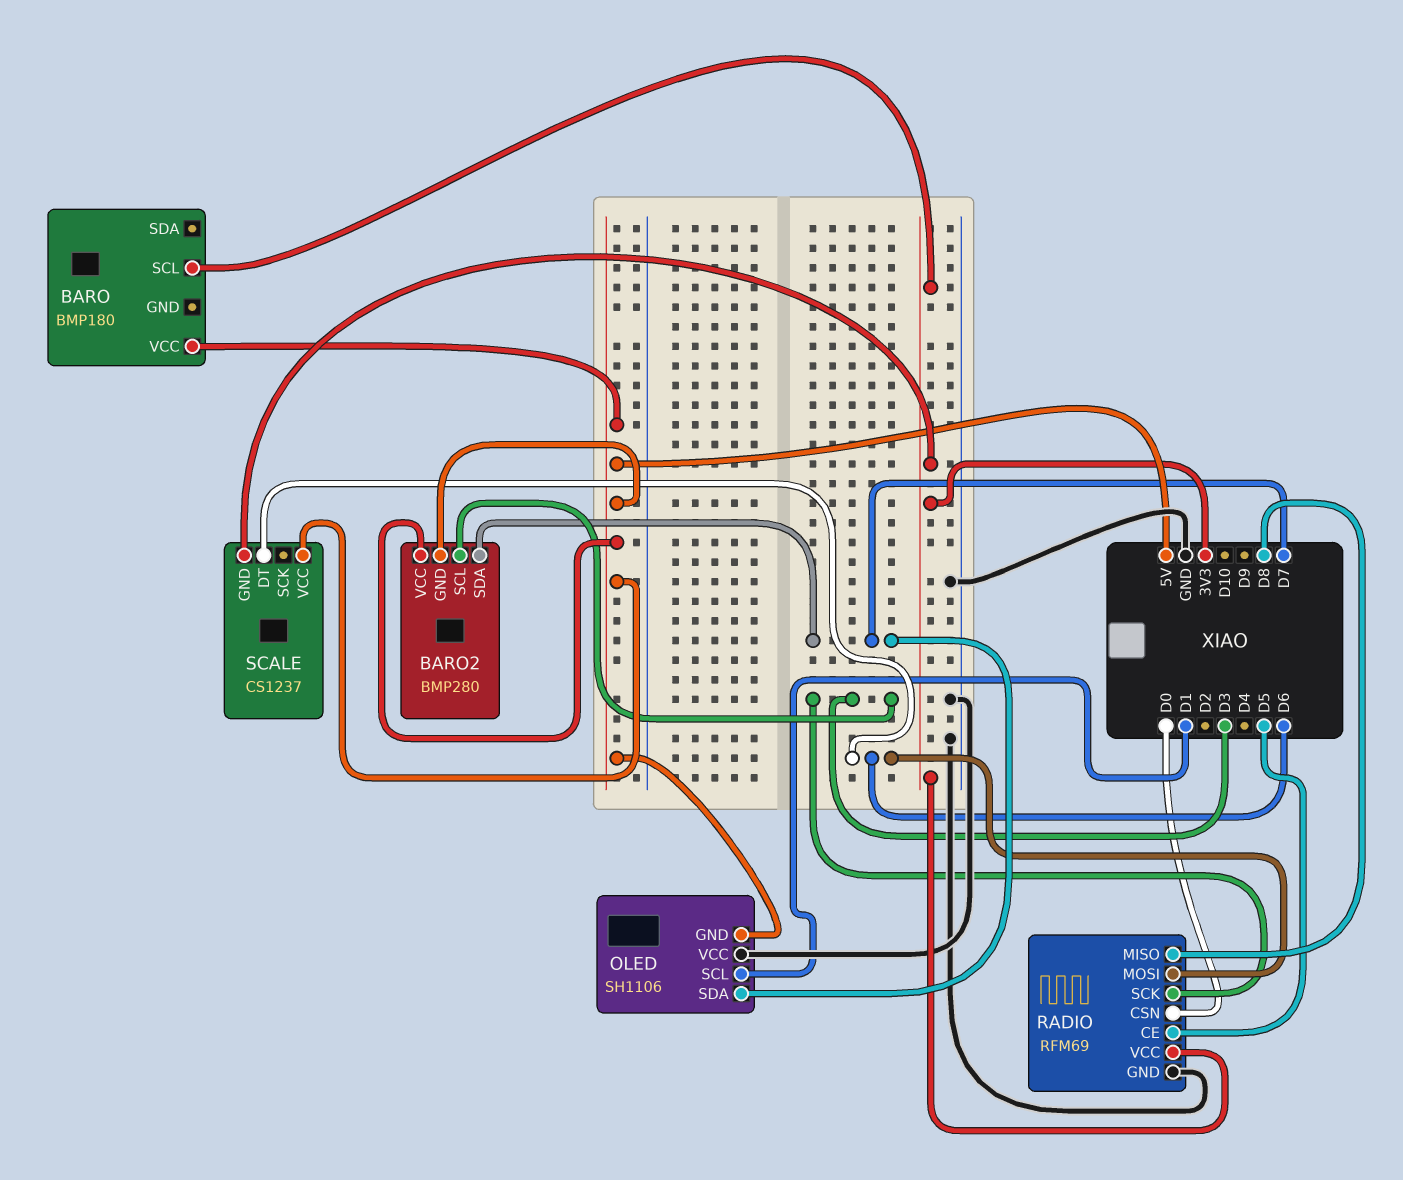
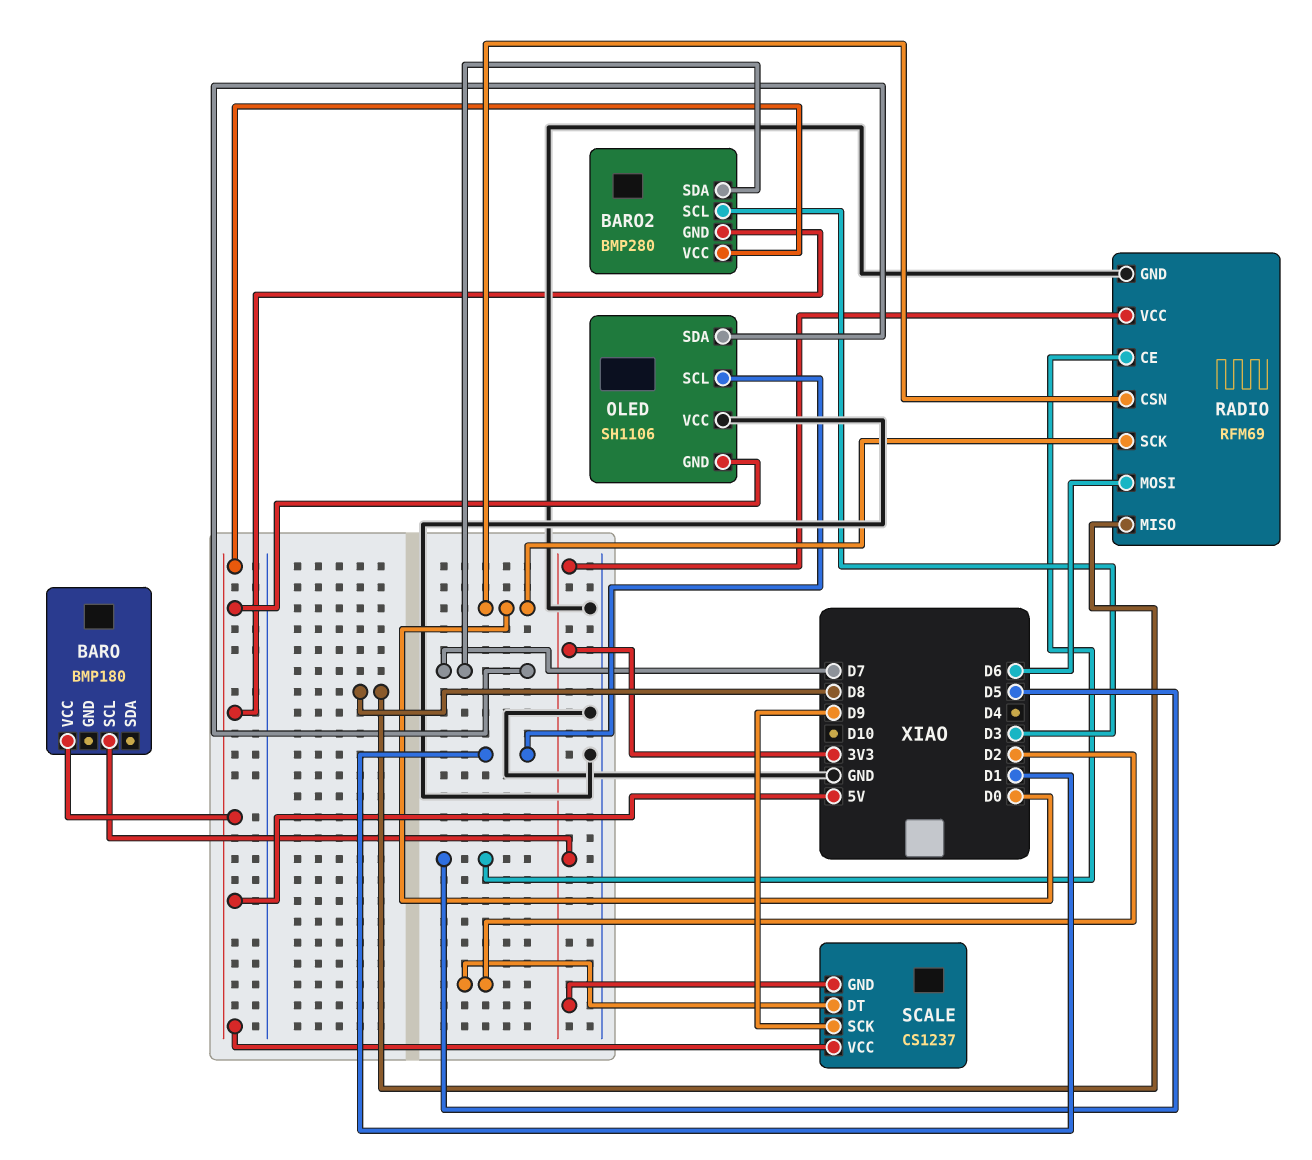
RADIO pin SCK: D3 -> D0
SCALE pin DT: D6 -> D2
SCALE pin SCK: none -> D9

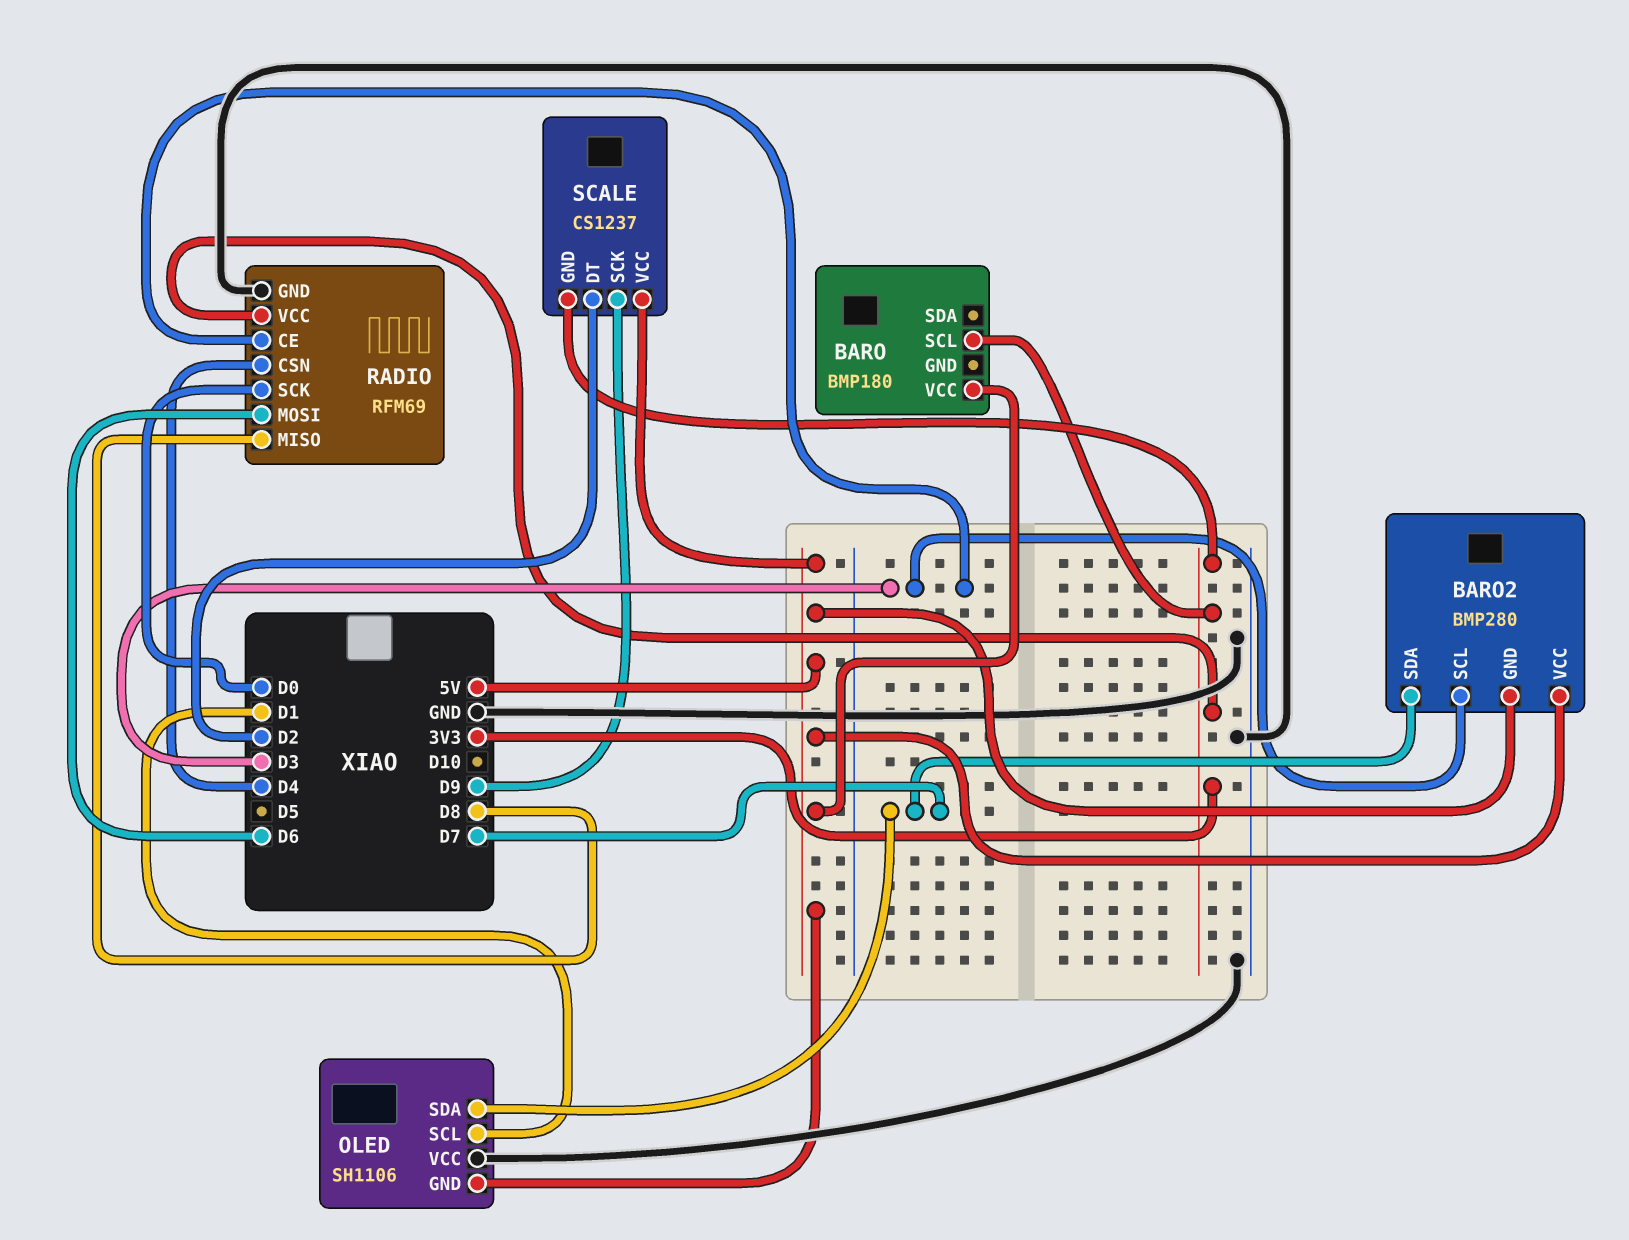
RADIO pin CE: D5 -> D3
RADIO pin CSN: D0 -> D4

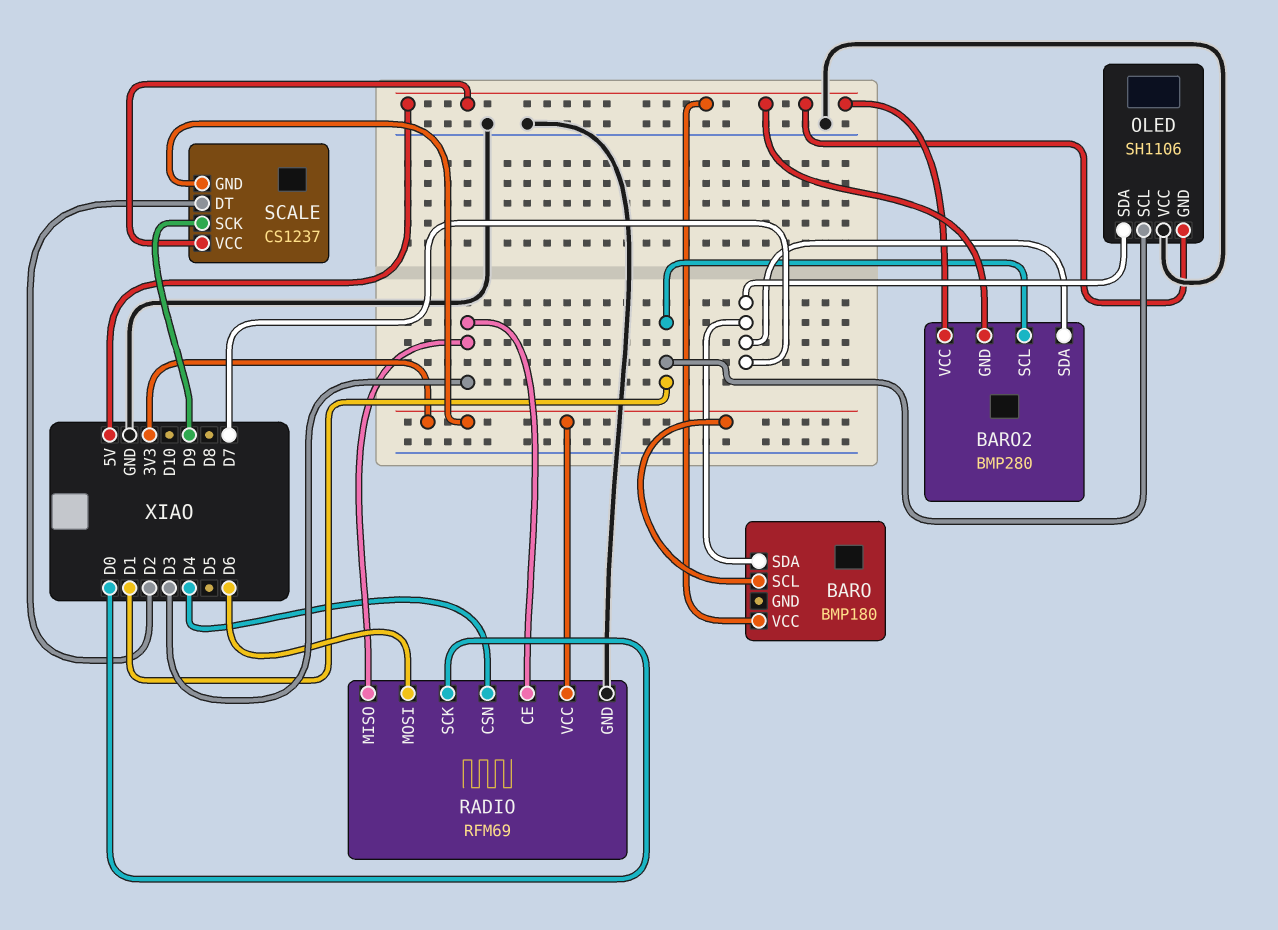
BARO pin SDA: none -> D7
BARO2 pin SCL: D3 -> D1
RADIO pin MISO: D8 -> D3

